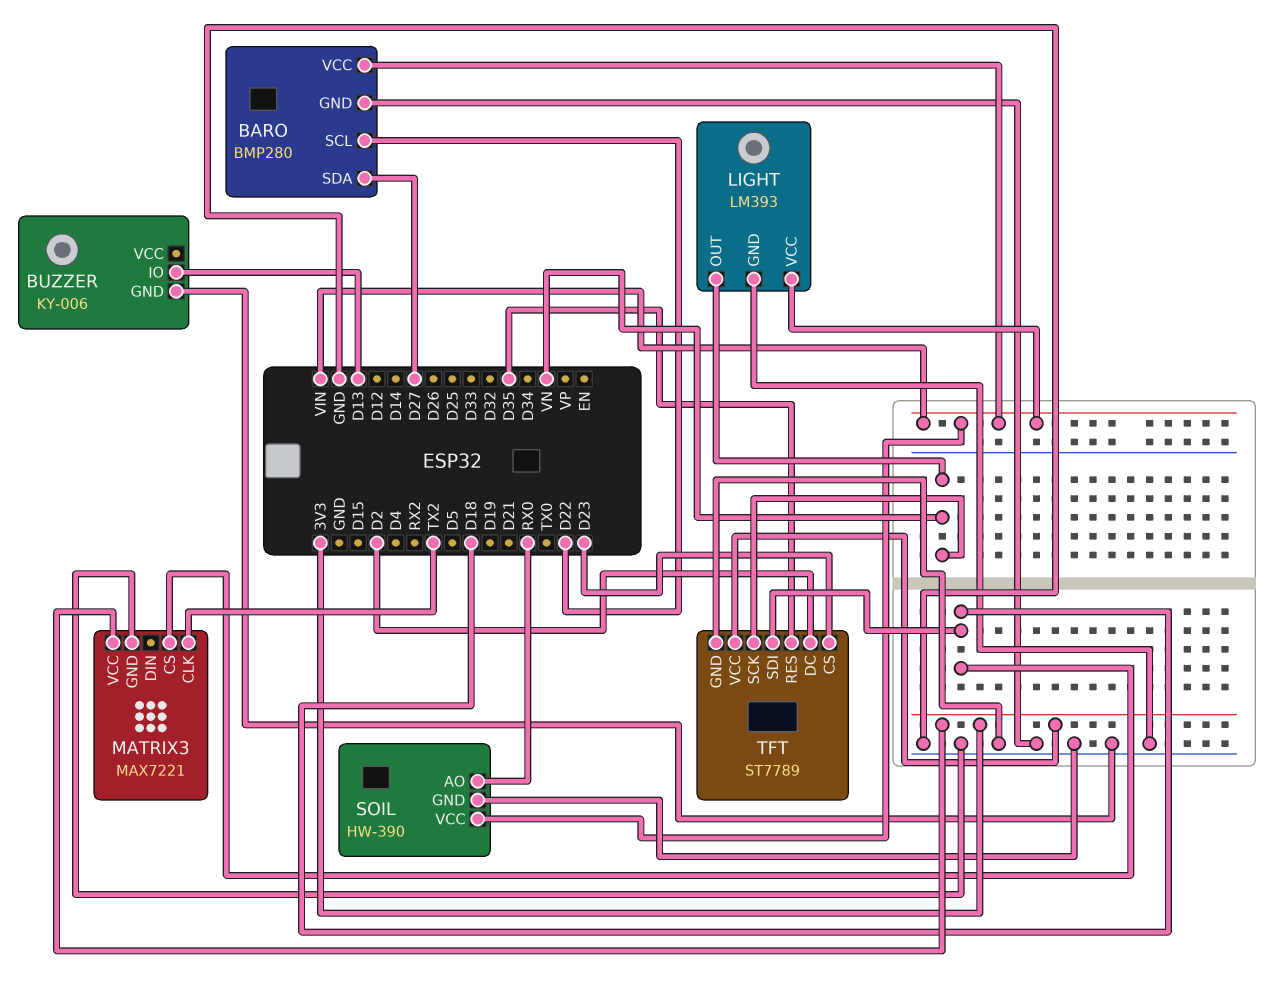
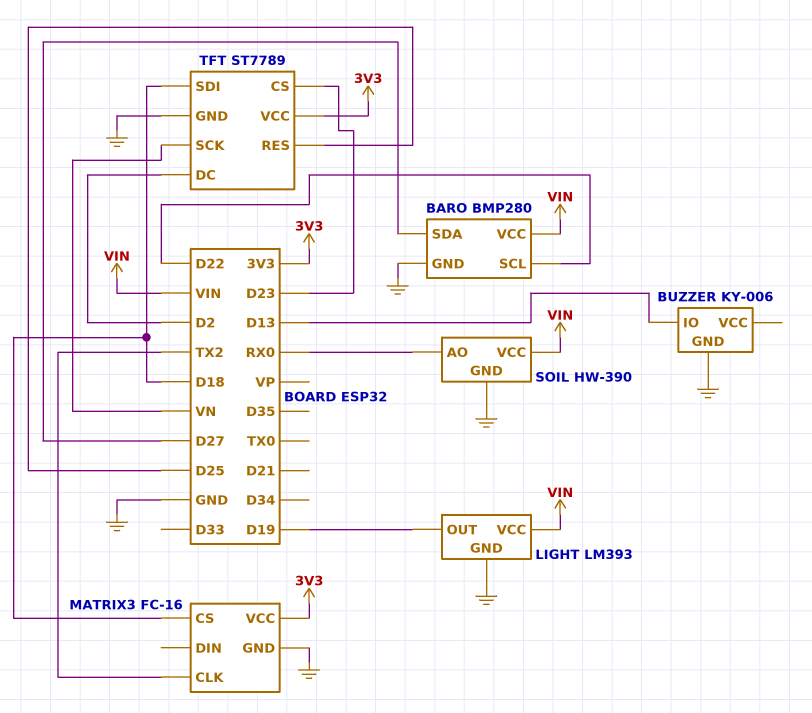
LIGHT pin OUT: VN -> D19
MATRIX3: MAX7221 -> FC-16
TFT pin RES: D35 -> D25

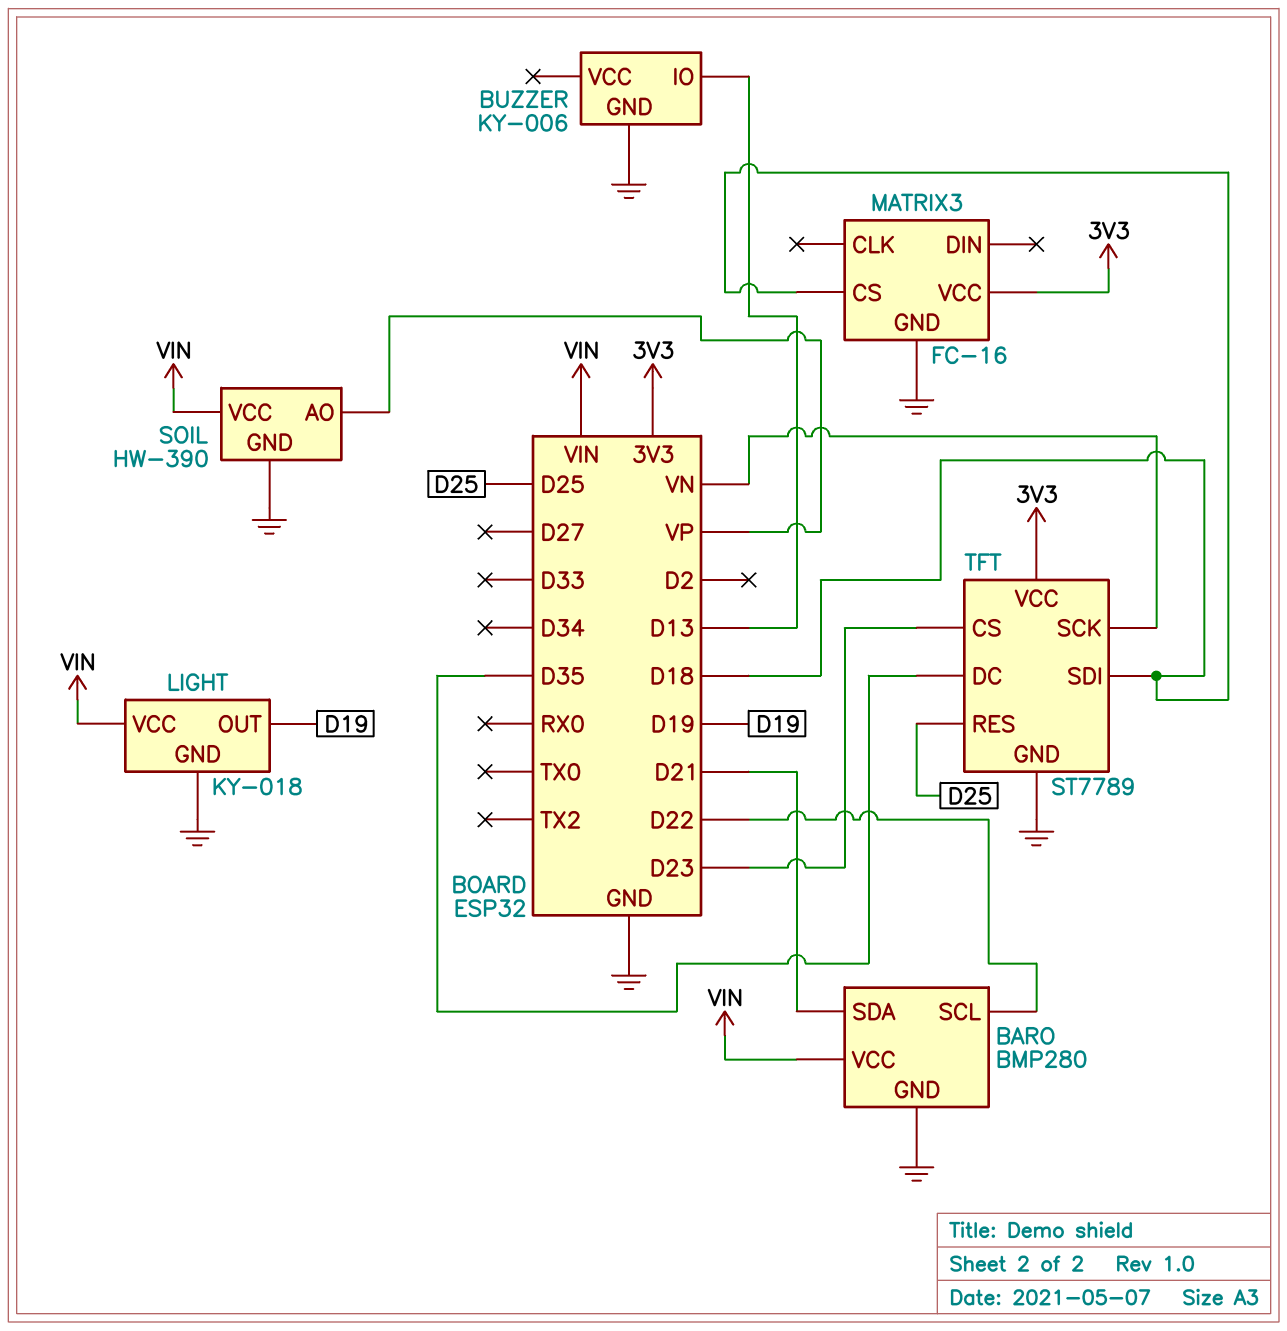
BARO pin SDA: D27 -> D21
LIGHT: LM393 -> KY-018
MATRIX3 pin CLK: TX2 -> none
SOIL pin AO: RX0 -> VP
TFT pin DC: D2 -> D35

